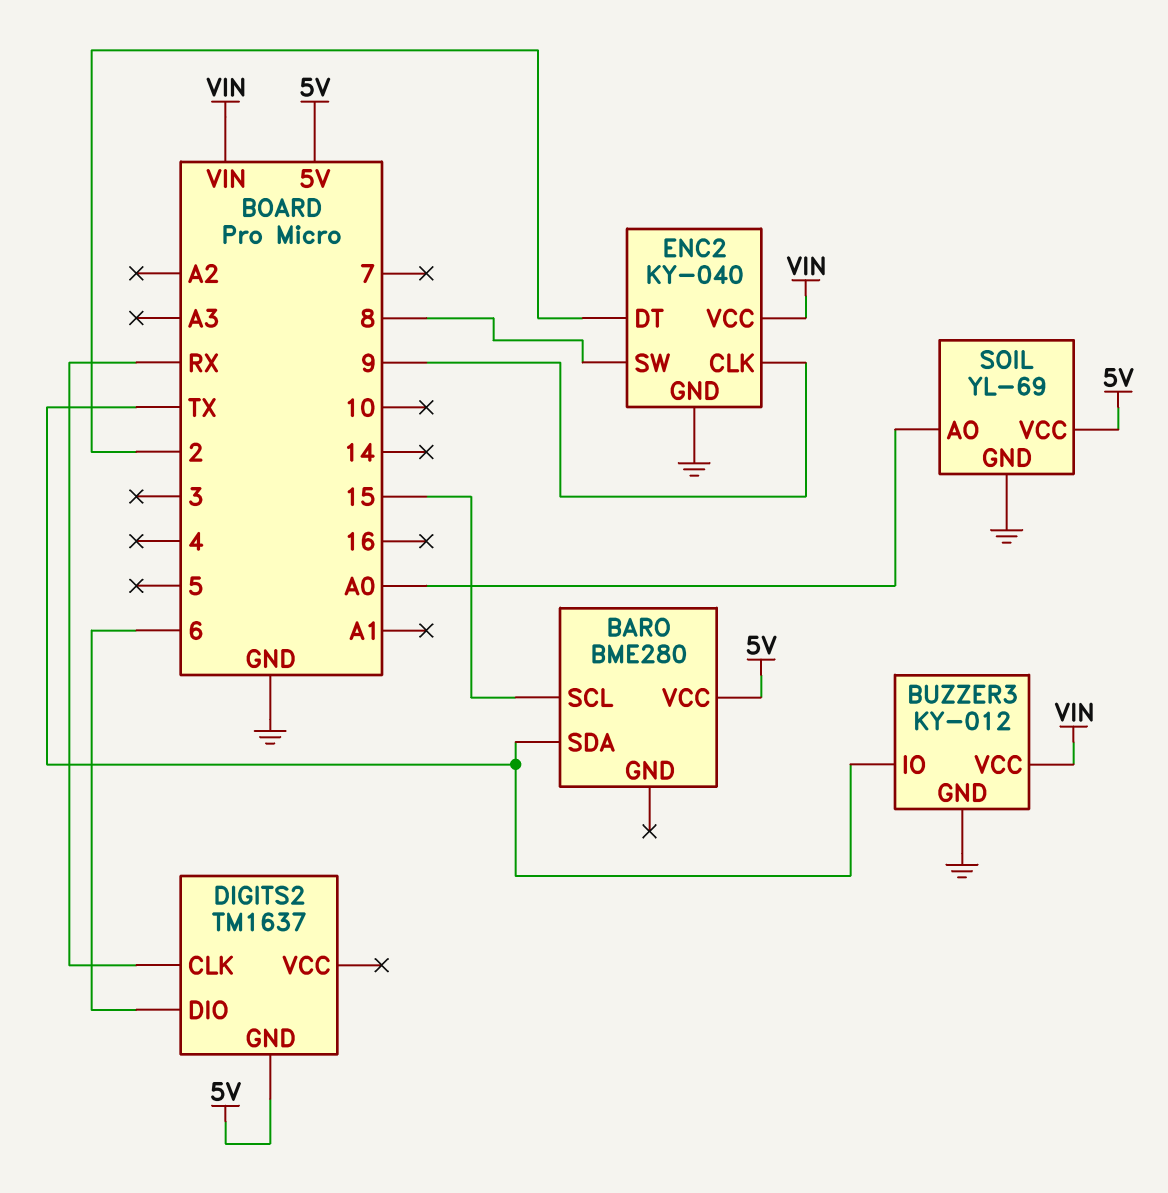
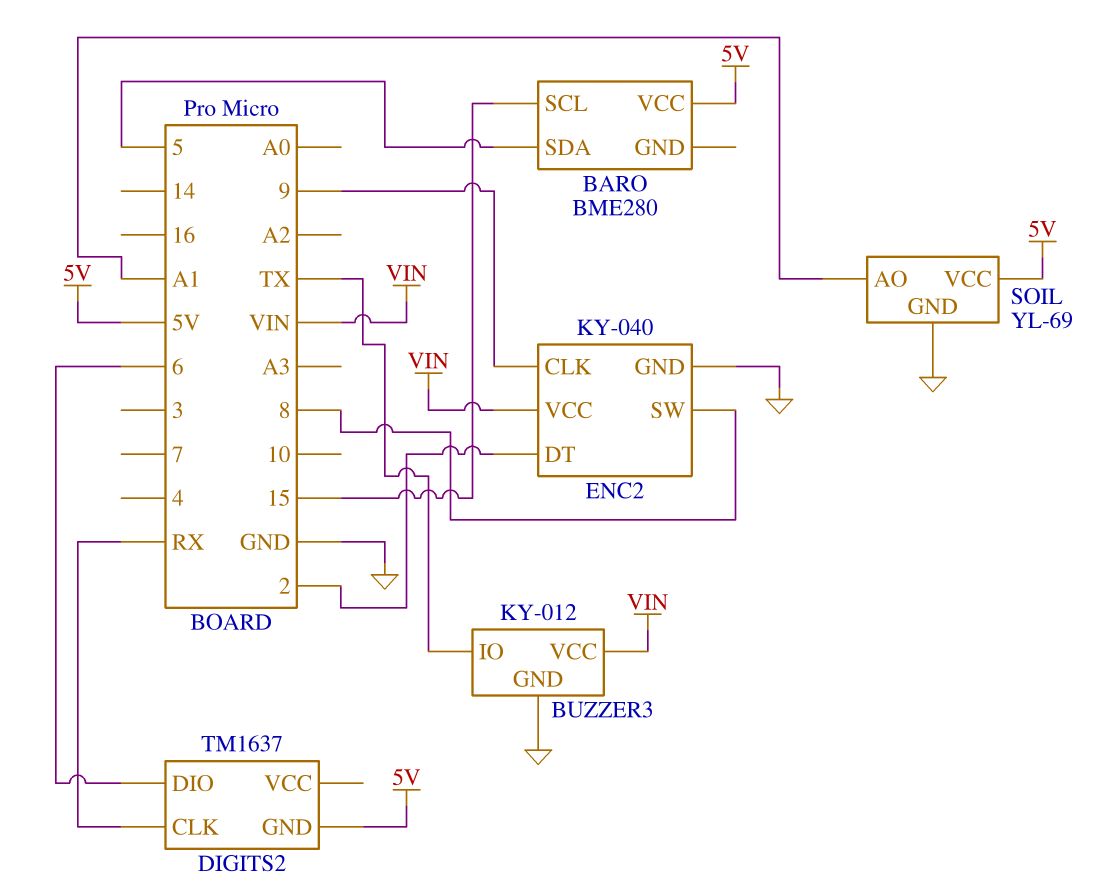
BARO pin SDA: TX -> 5
SOIL pin AO: A0 -> A1

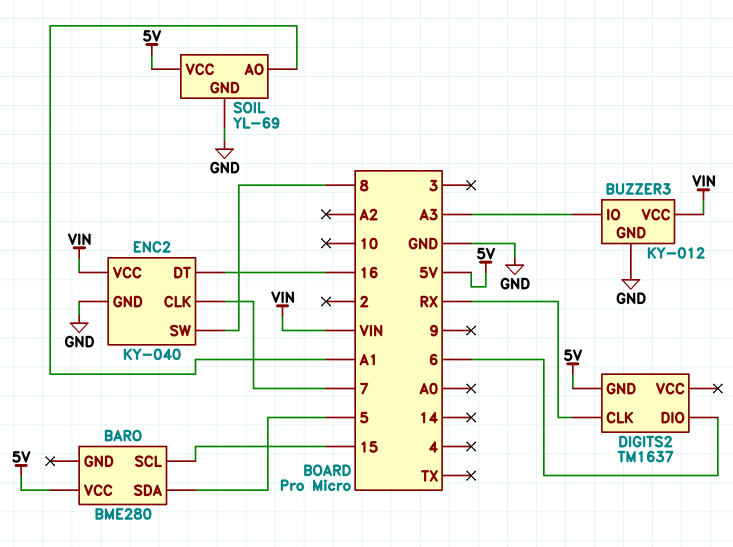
BUZZER3 pin IO: TX -> A3
ENC2 pin CLK: 9 -> 7
ENC2 pin DT: 2 -> 16

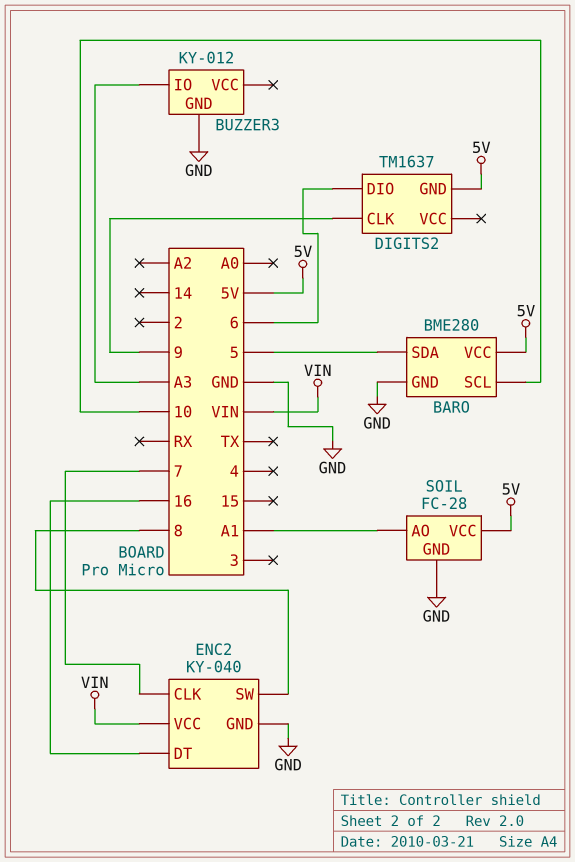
BARO pin GND: none -> GND
BARO pin SCL: 15 -> 10
BUZZER3 pin VCC: VIN -> none
DIGITS2 pin CLK: RX -> 9
SOIL: YL-69 -> FC-28

